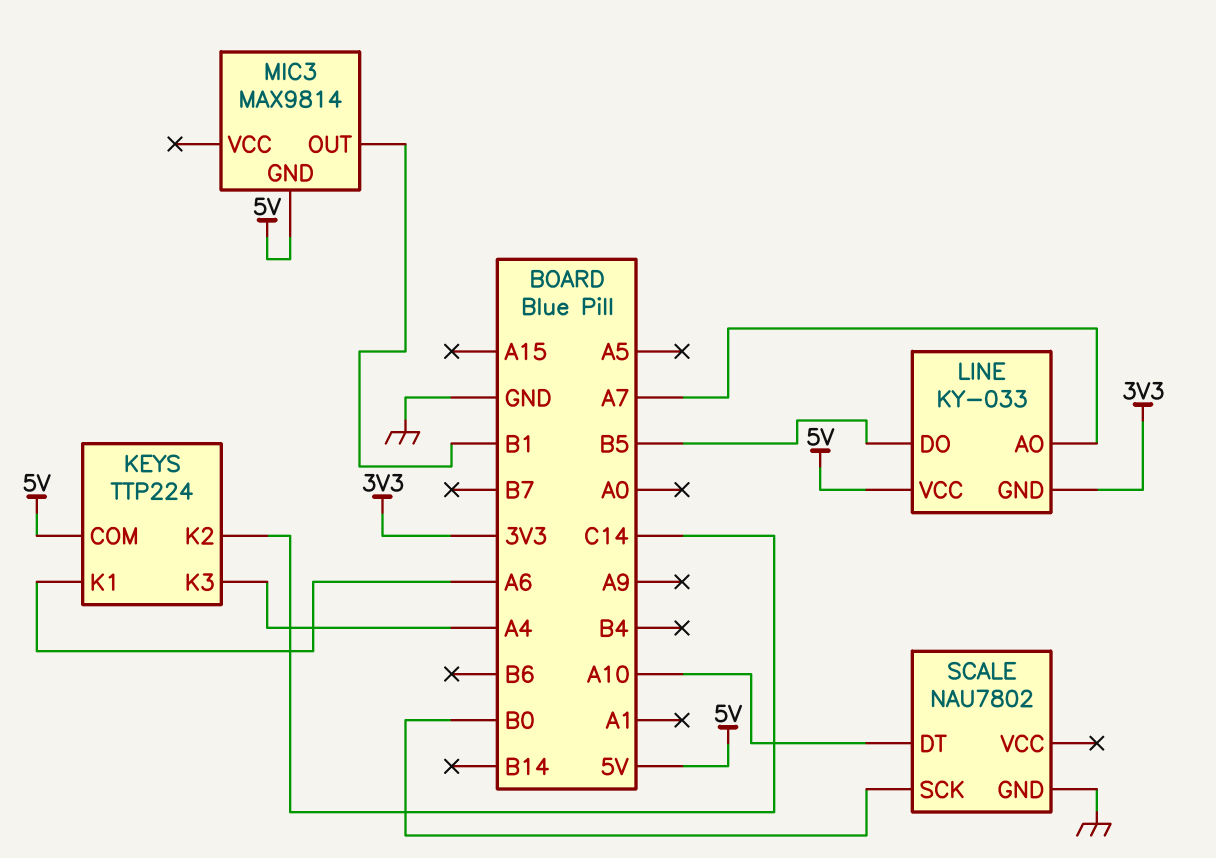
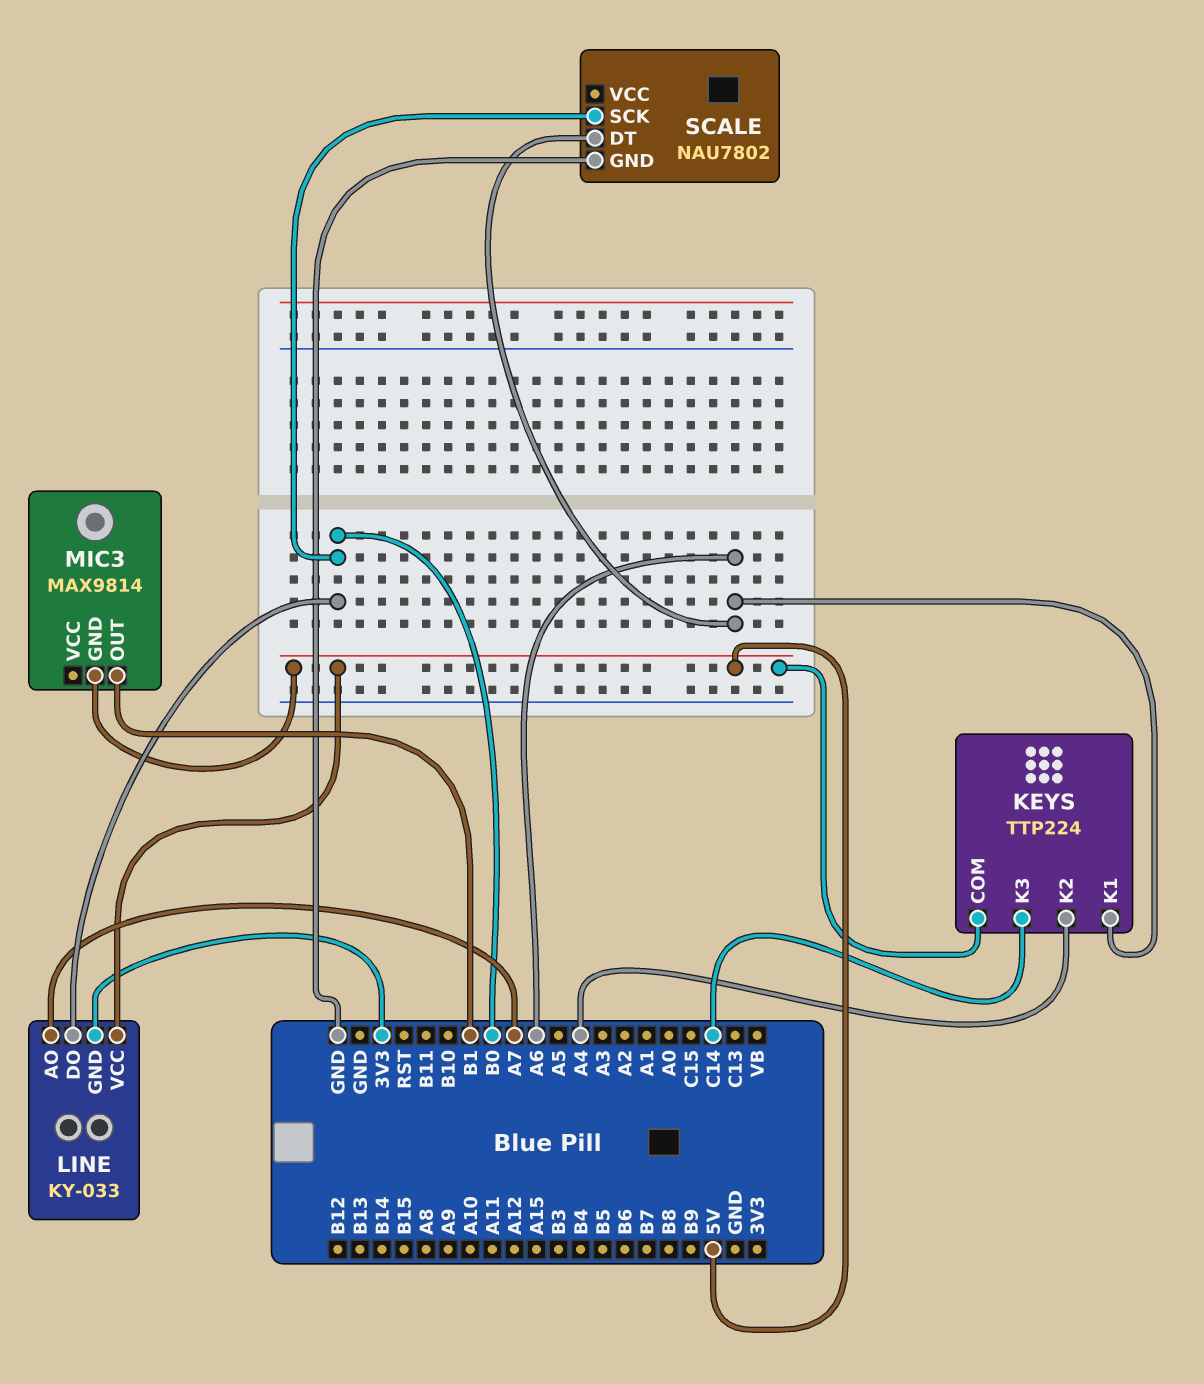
KEYS pin K2: C14 -> A4
KEYS pin K3: A4 -> C14
LINE pin DO: B5 -> B0
SCALE pin DT: A10 -> A6

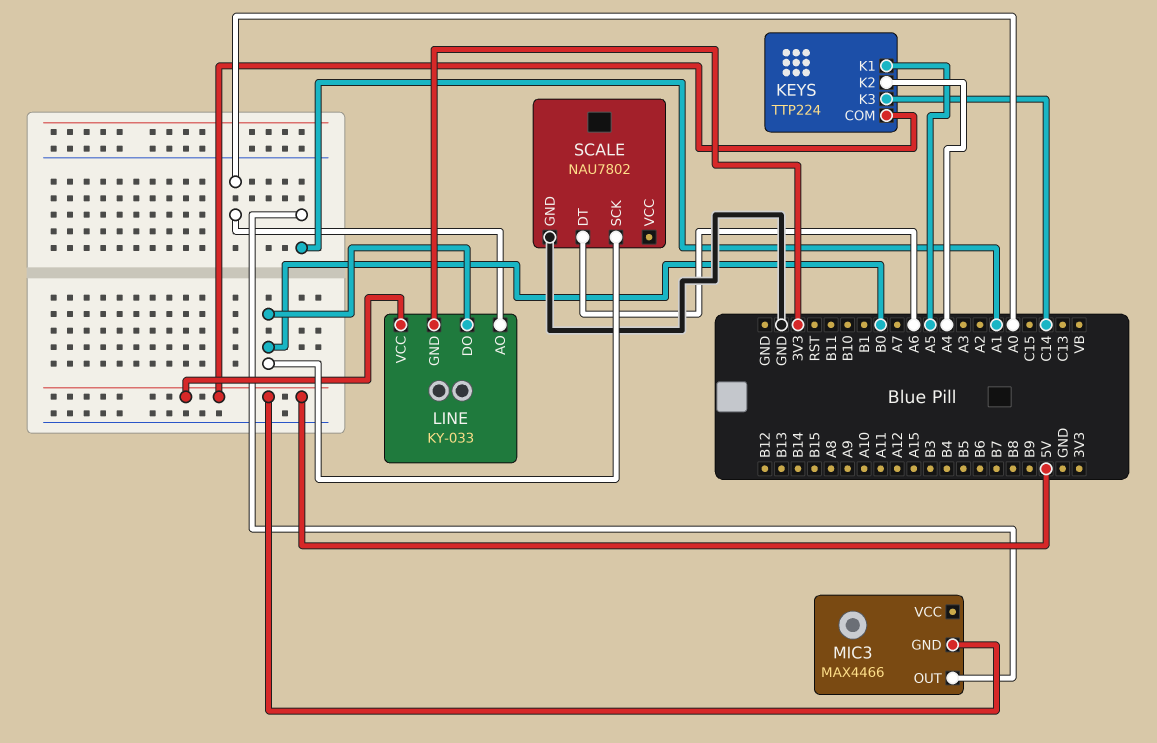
KEYS pin K1: A6 -> A5
LINE pin AO: A7 -> A0
MIC3: MAX9814 -> MAX4466
MIC3 pin OUT: B1 -> A1

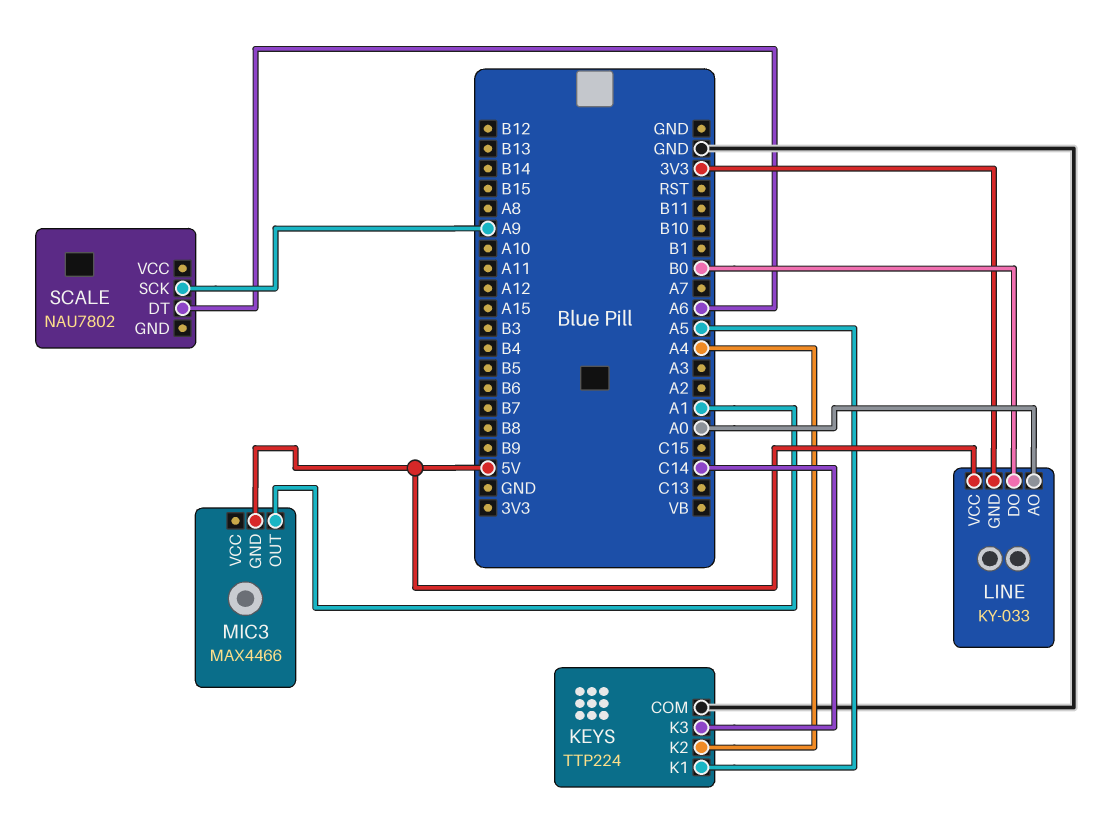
KEYS pin COM: 5V -> GND
SCALE pin GND: GND -> none
SCALE pin SCK: B0 -> A9

